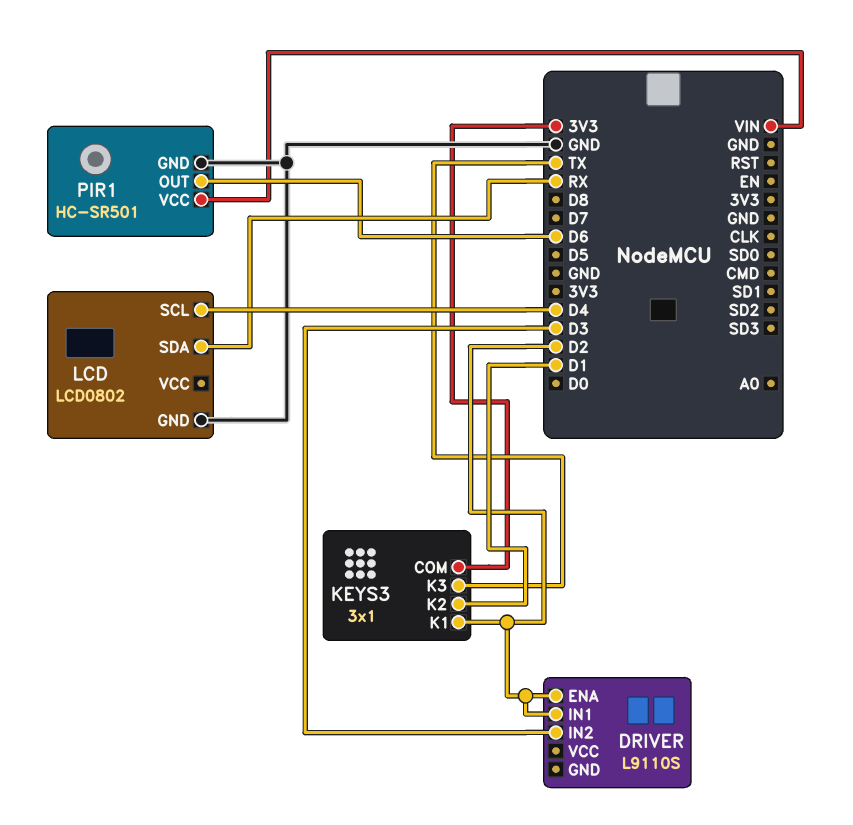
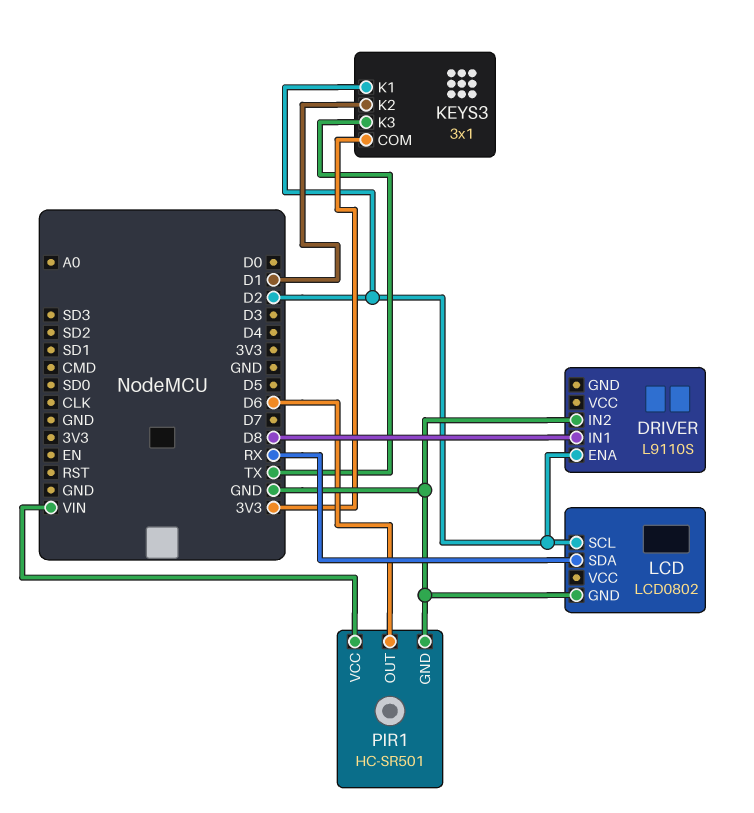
DRIVER pin IN1: D2 -> D8
DRIVER pin IN2: D3 -> GND
LCD pin SCL: D4 -> D2

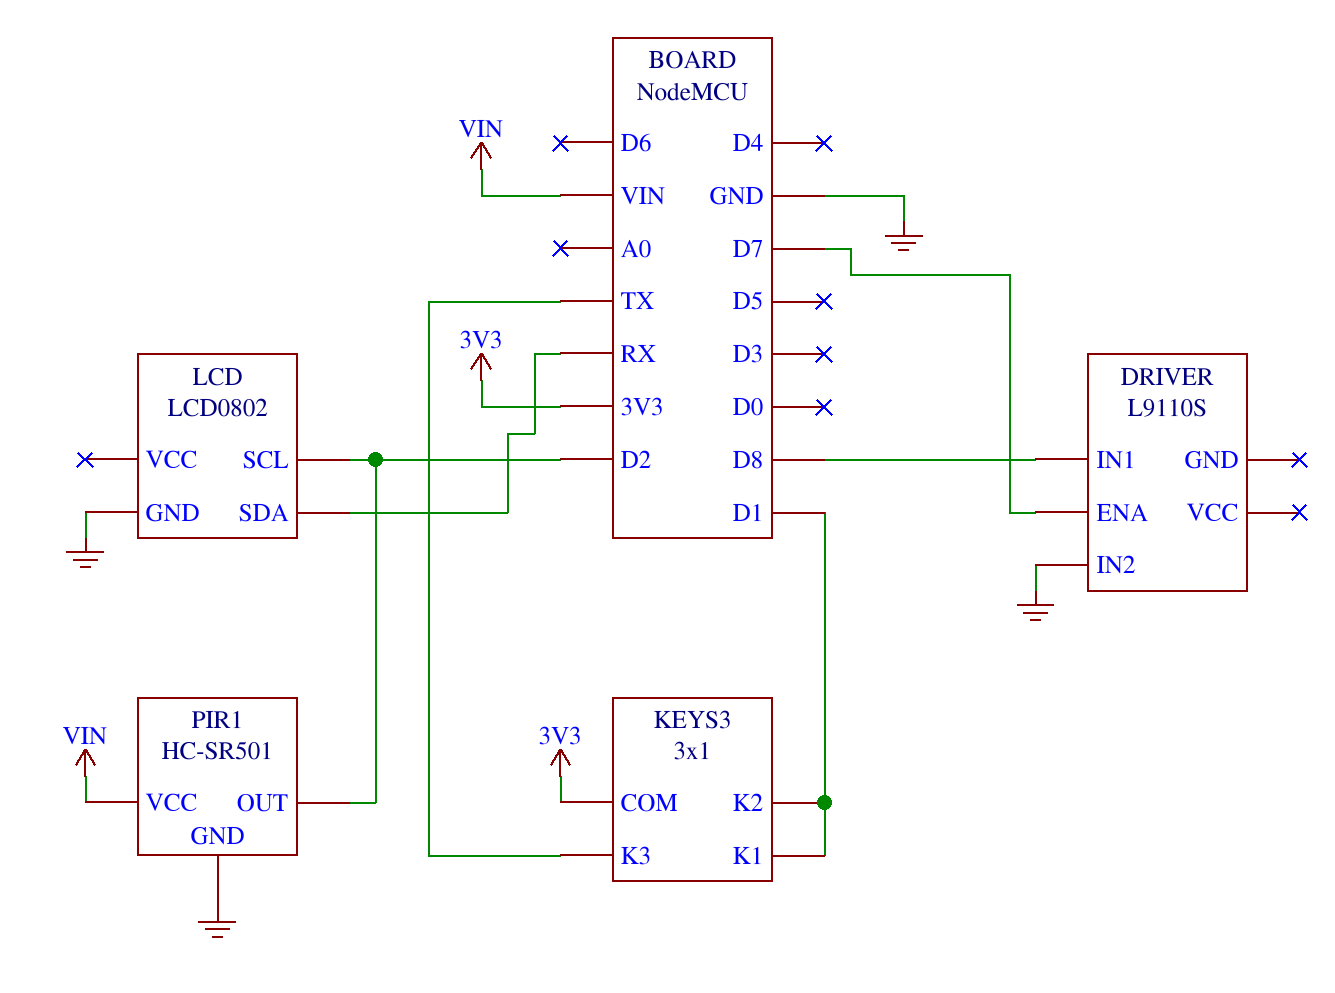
DRIVER pin ENA: D2 -> D7
KEYS3 pin K1: D2 -> D1
PIR1 pin OUT: D6 -> D2

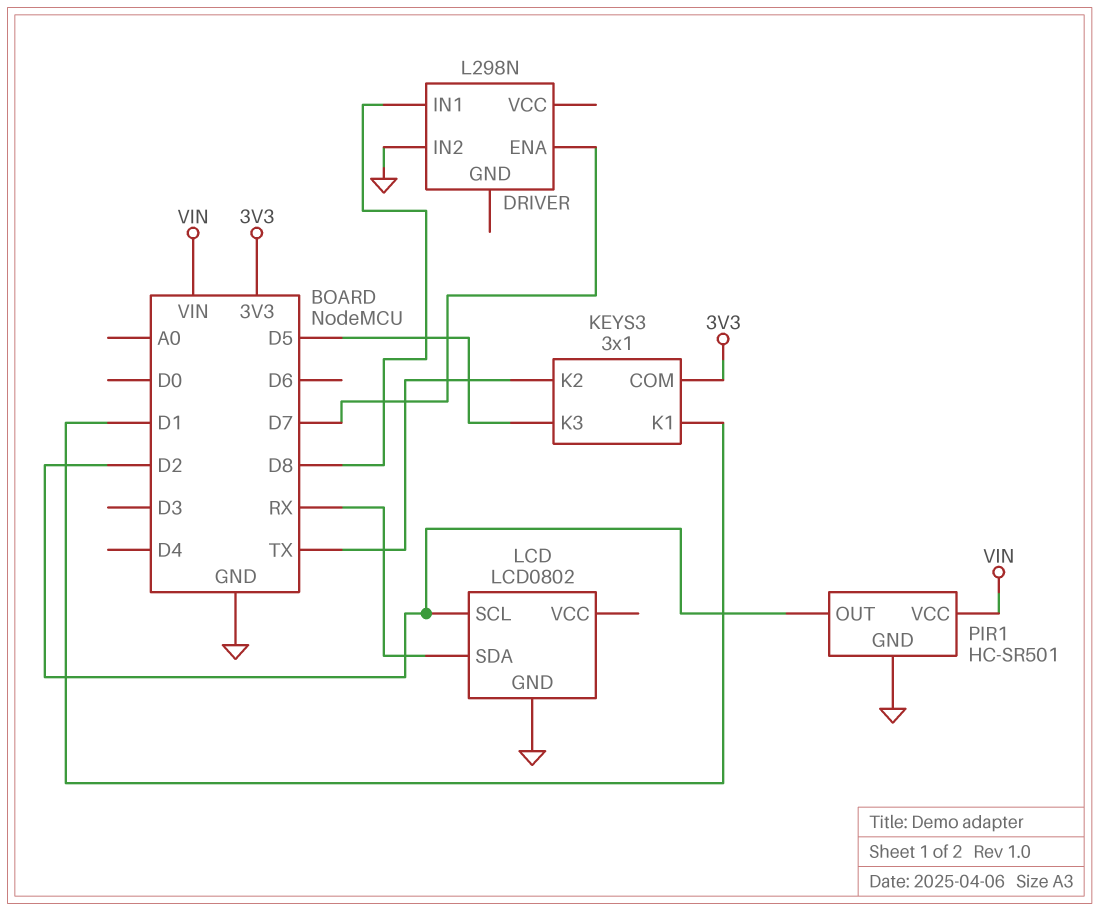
DRIVER: L9110S -> L298N
KEYS3 pin K2: D1 -> TX
KEYS3 pin K3: TX -> D5

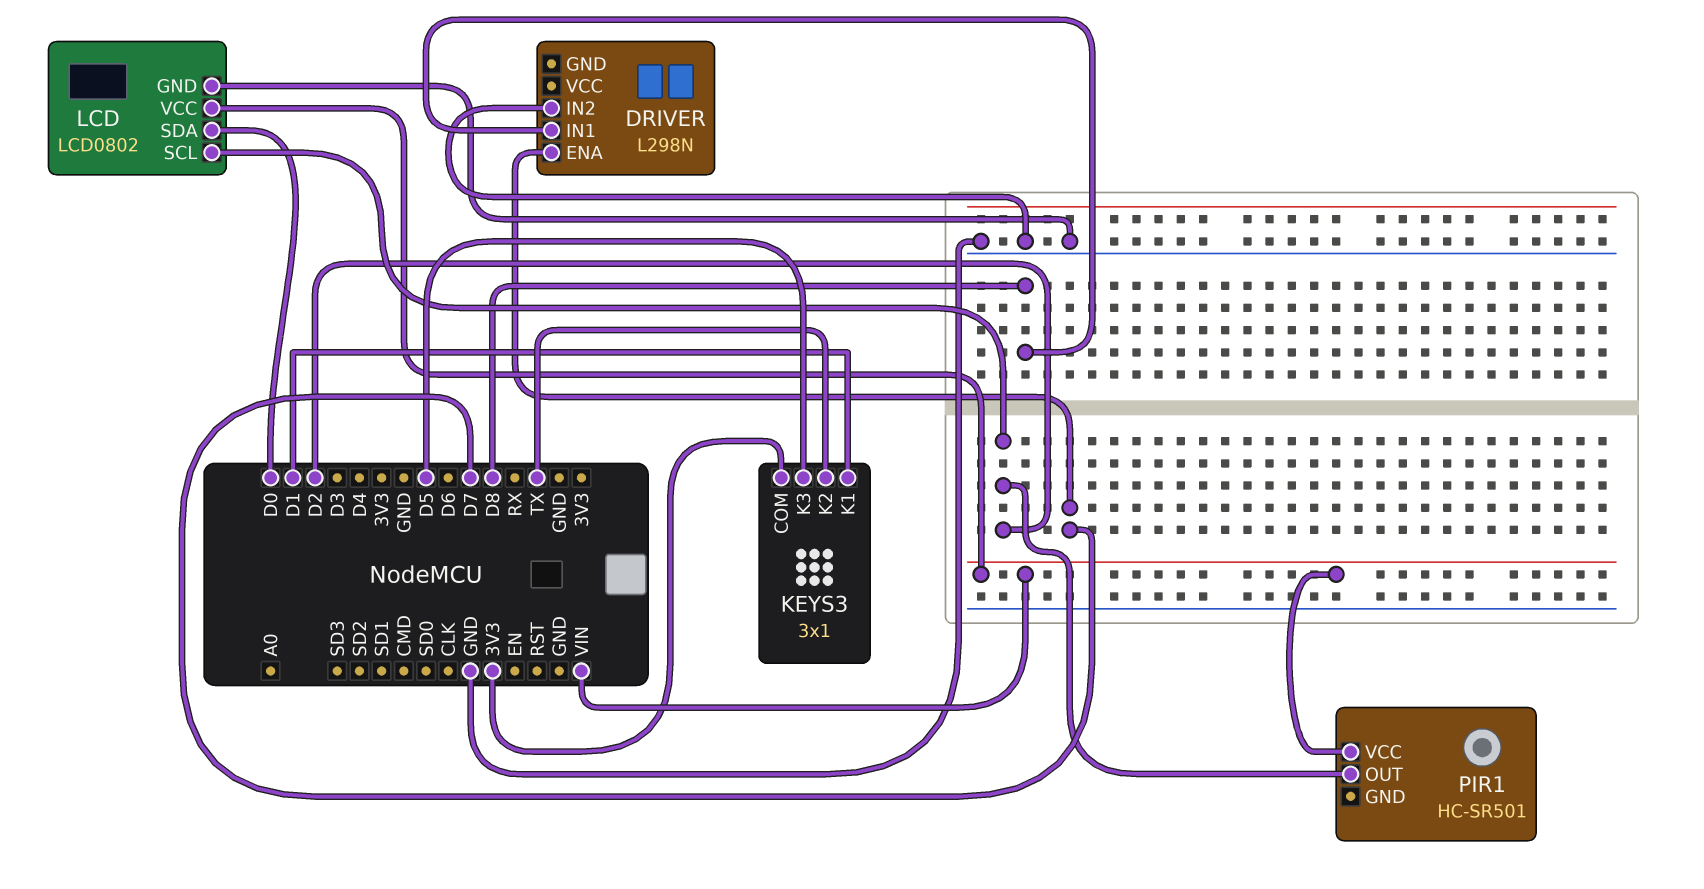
LCD pin SDA: RX -> D0
LCD pin VCC: none -> VIN
PIR1 pin GND: GND -> none

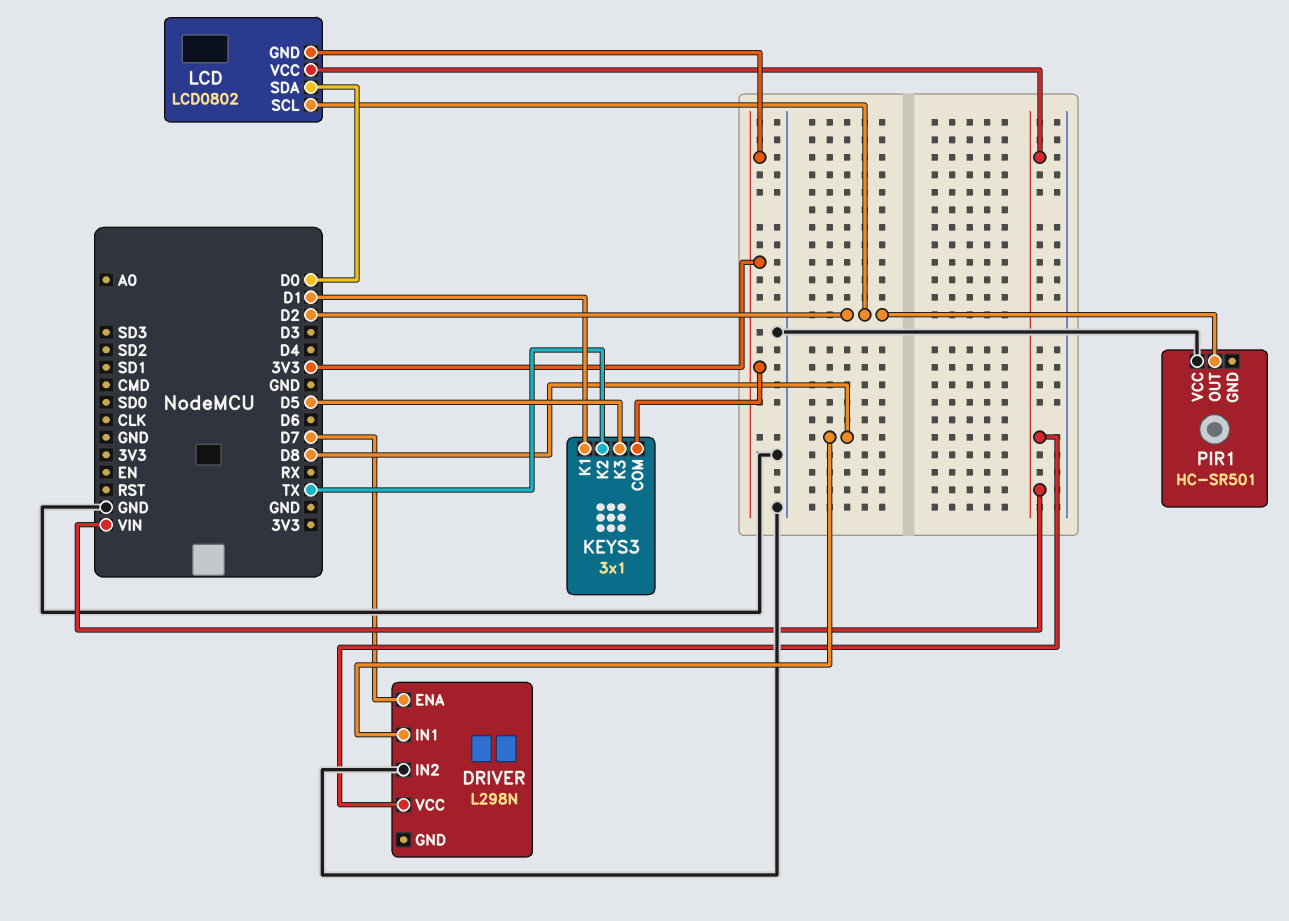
DRIVER pin VCC: none -> VIN
LCD pin GND: GND -> 3V3
PIR1 pin VCC: VIN -> GND

